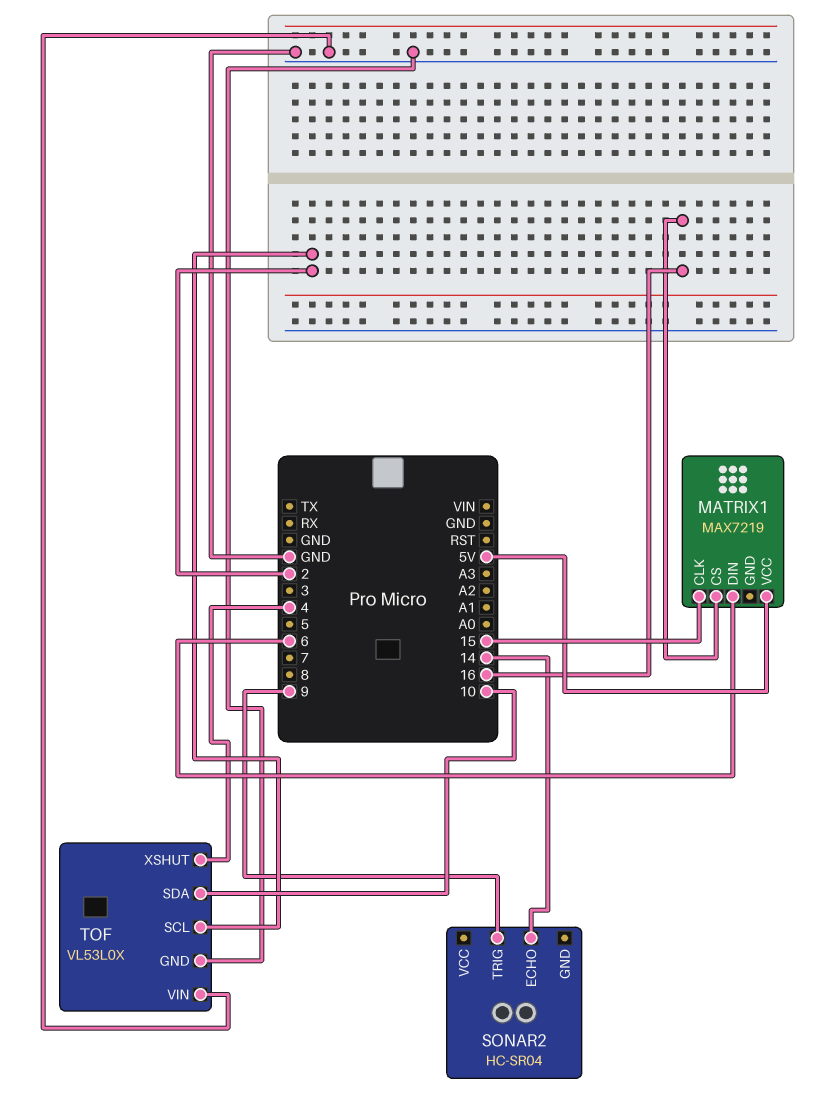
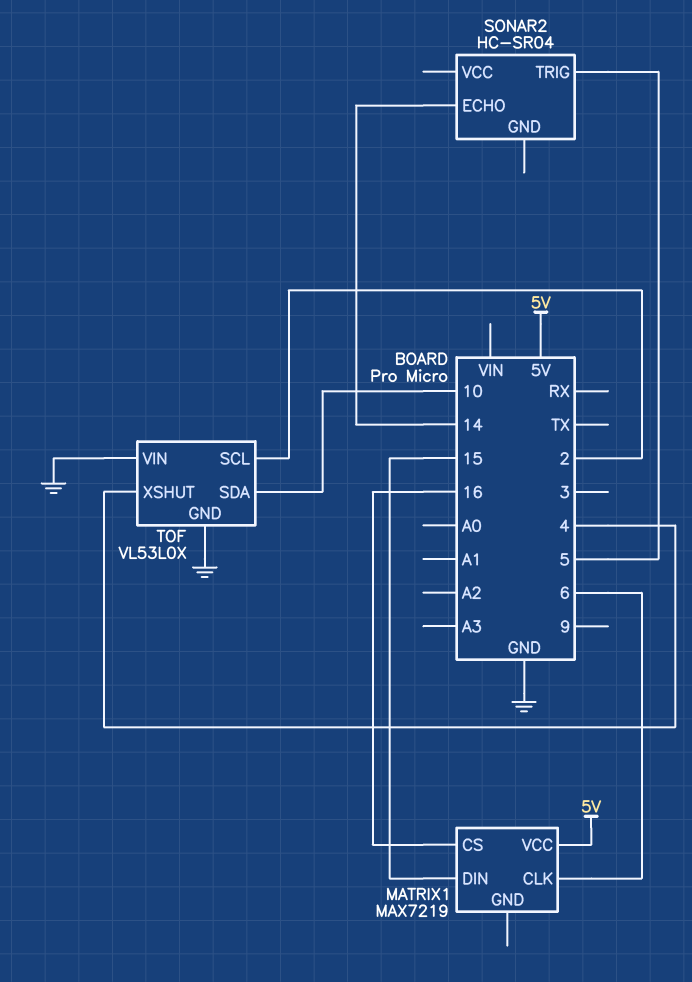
MATRIX1 pin CLK: 15 -> 6
MATRIX1 pin DIN: 6 -> 15
SONAR2 pin TRIG: 9 -> 5

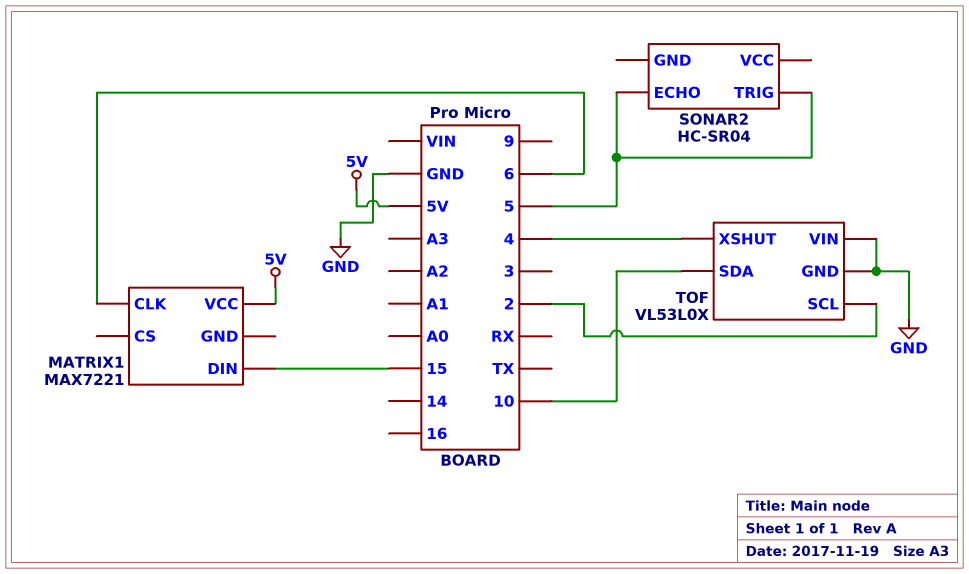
MATRIX1: MAX7219 -> MAX7221
MATRIX1 pin CS: 16 -> none
SONAR2 pin ECHO: 14 -> 5

